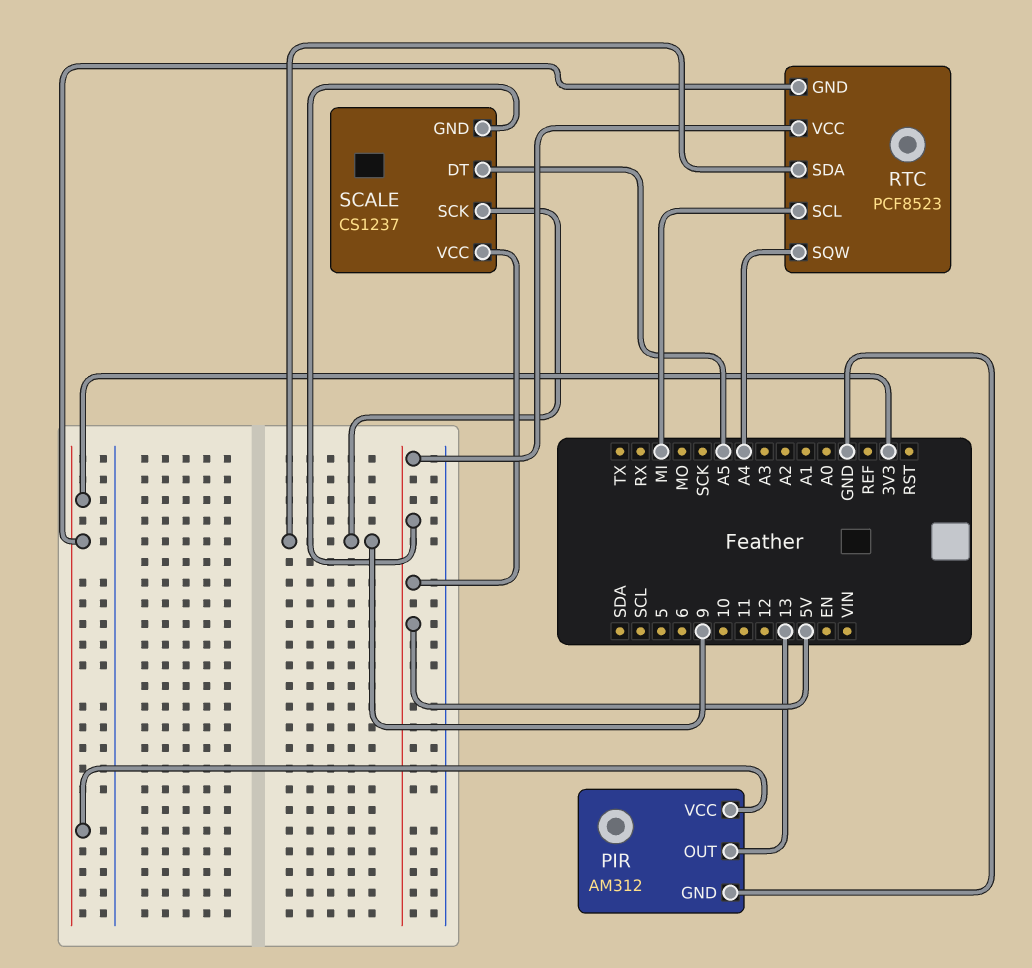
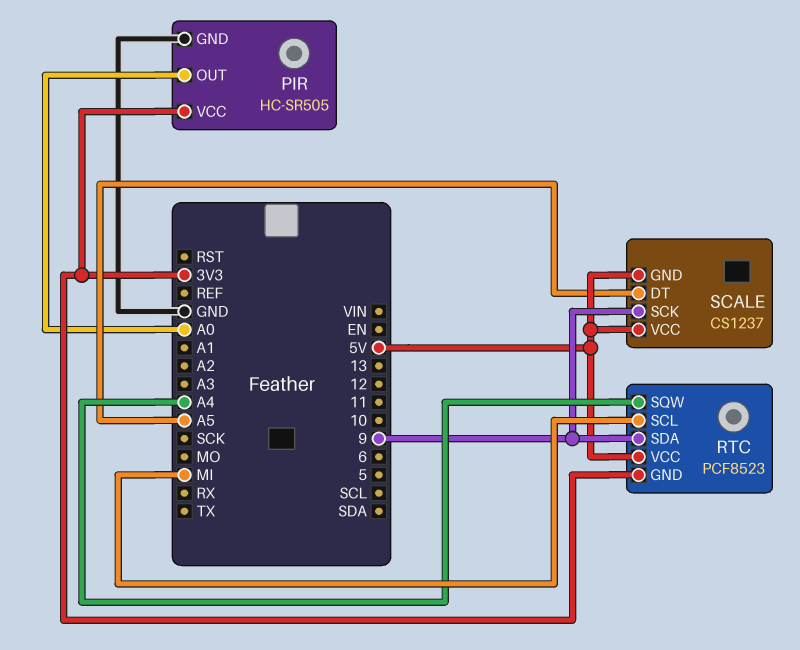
PIR: AM312 -> HC-SR505
PIR pin OUT: 13 -> A0

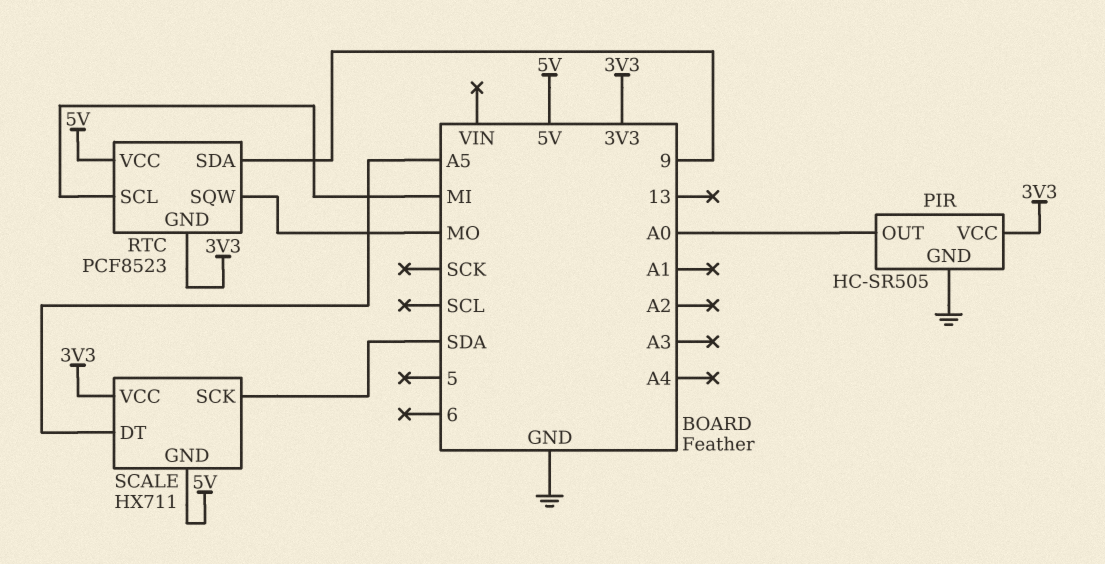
RTC pin SQW: A4 -> MO
SCALE: CS1237 -> HX711
SCALE pin SCK: 9 -> SDA
SCALE pin VCC: 5V -> 3V3

